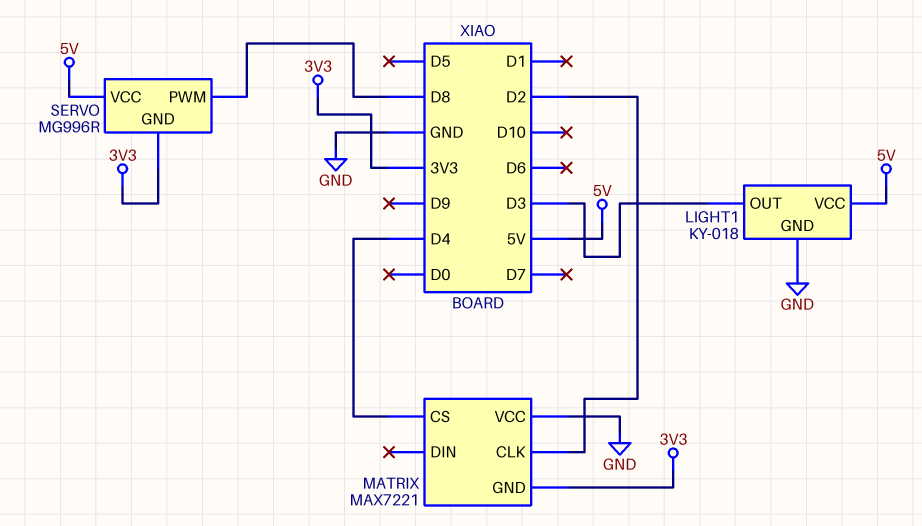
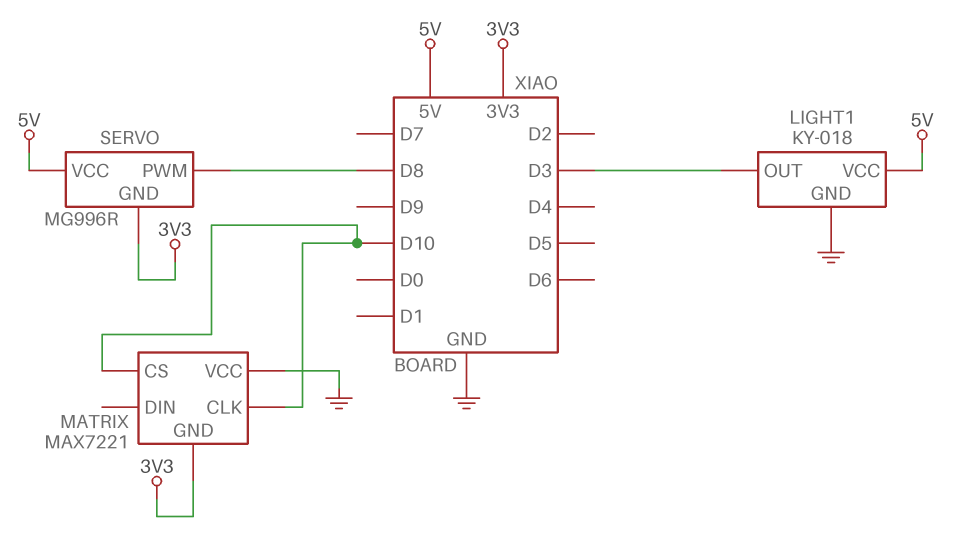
MATRIX pin CLK: D2 -> D10
MATRIX pin CS: D4 -> D10

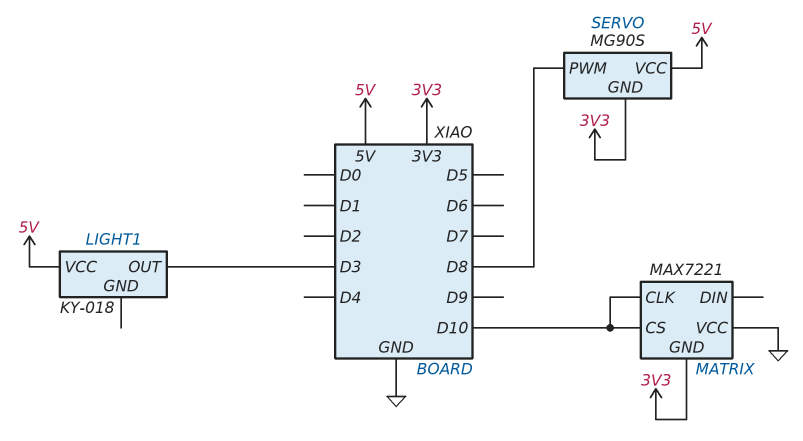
LIGHT1 pin GND: GND -> none
SERVO: MG996R -> MG90S

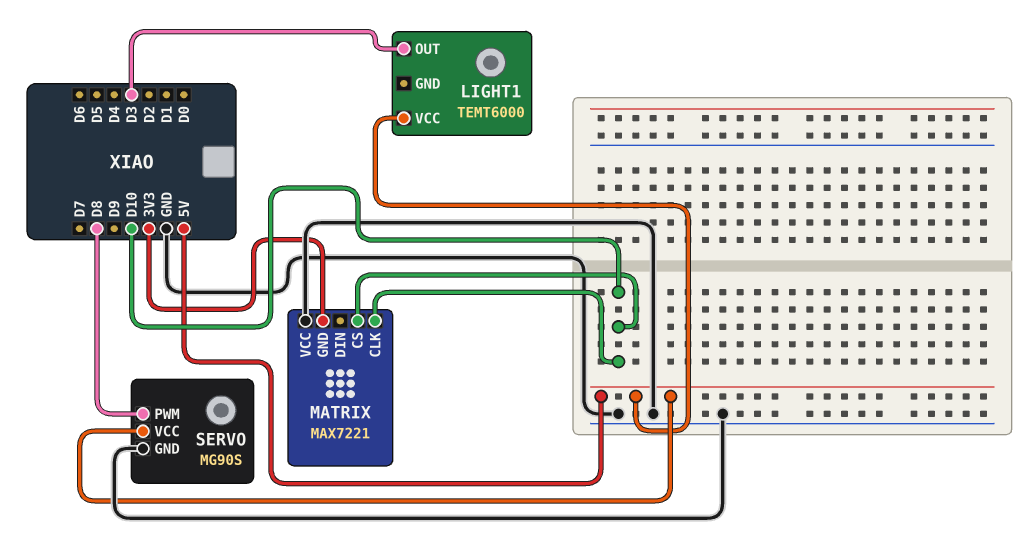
LIGHT1: KY-018 -> TEMT6000
SERVO pin GND: 3V3 -> GND

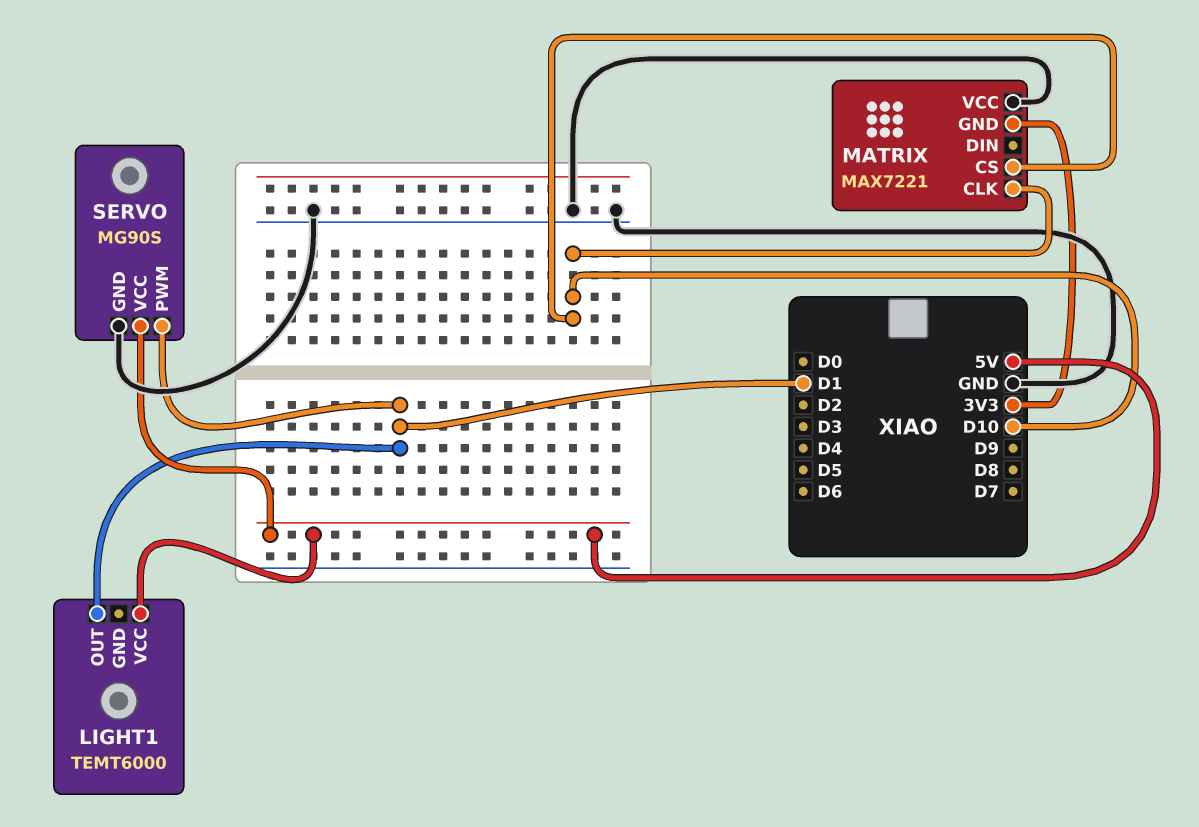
LIGHT1 pin OUT: D3 -> D1
SERVO pin PWM: D8 -> D1

